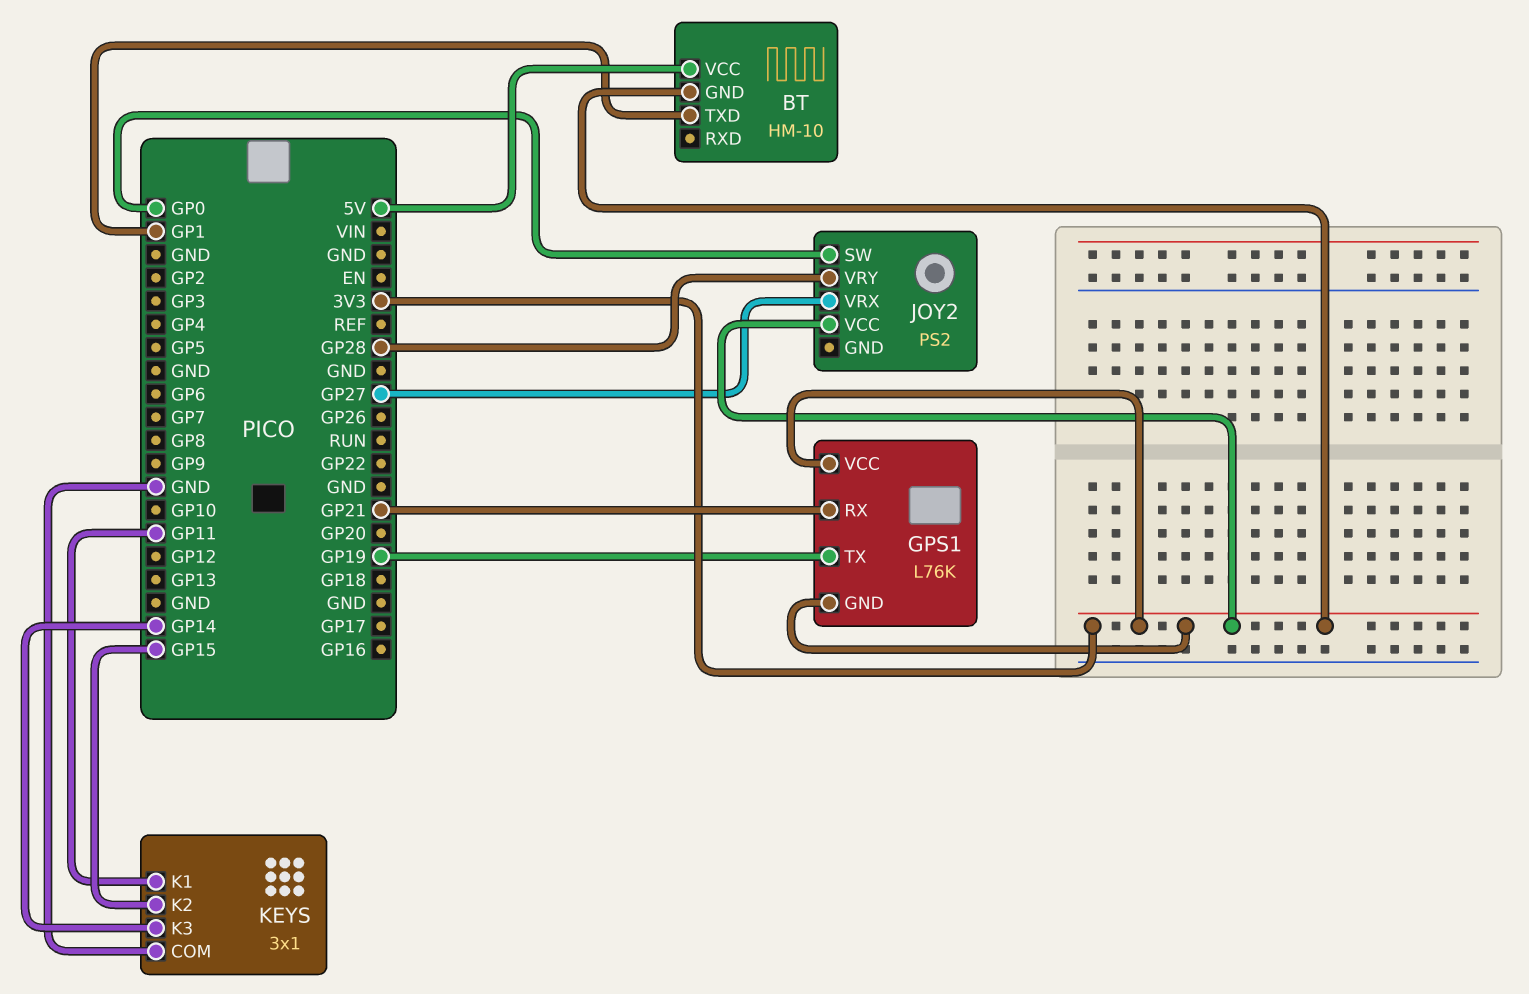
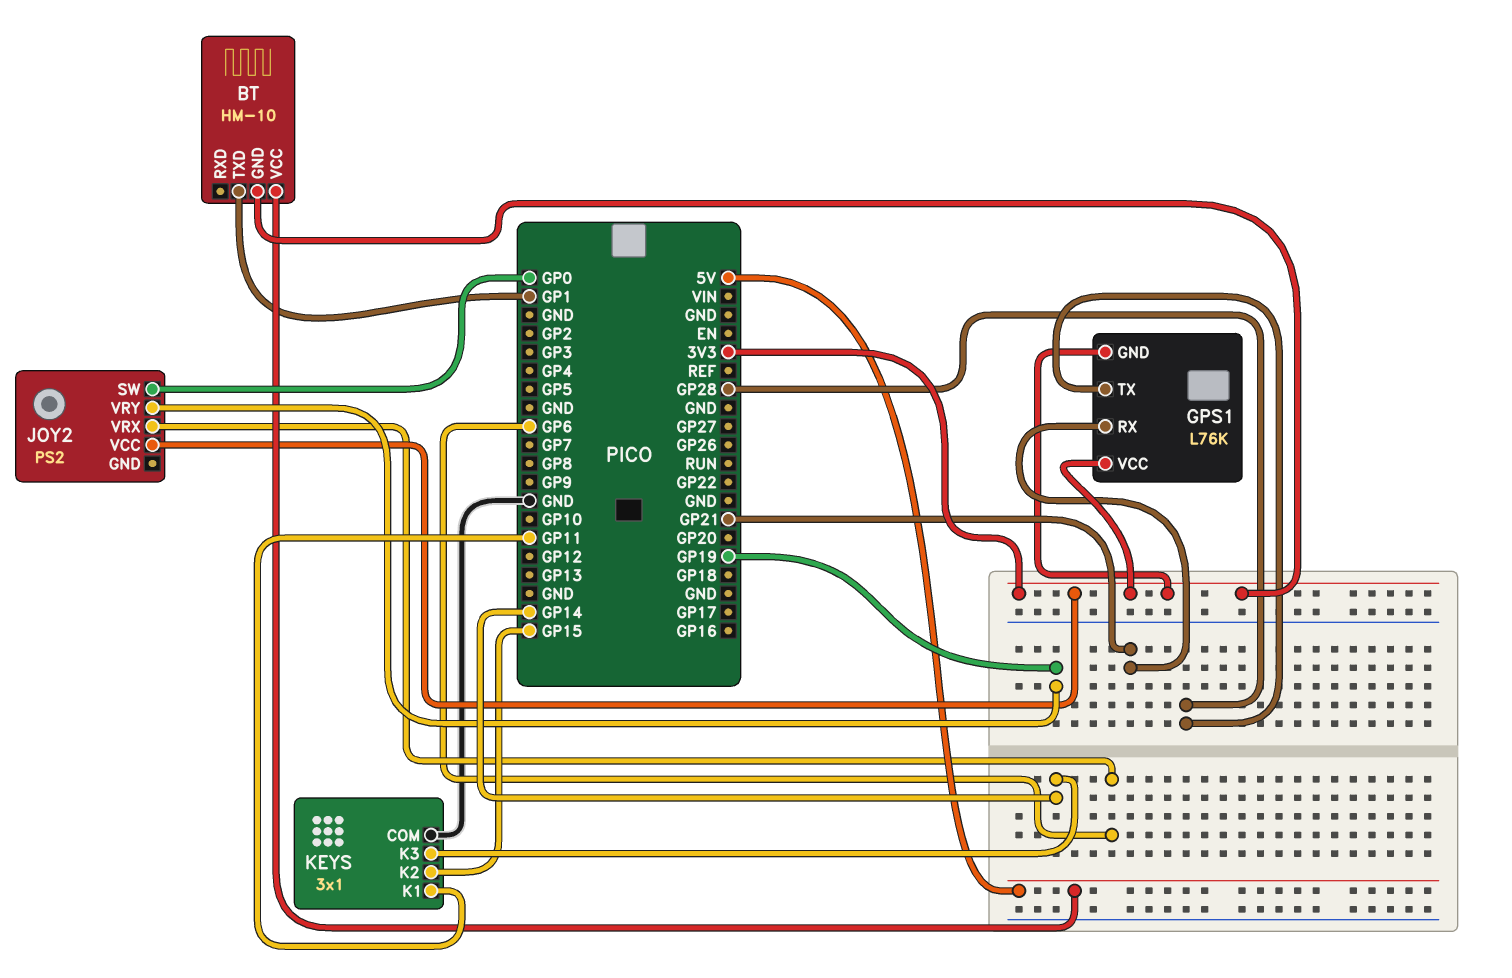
GPS1 pin TX: GP19 -> GP28
JOY2 pin VRX: GP27 -> GP6
JOY2 pin VRY: GP28 -> GP19

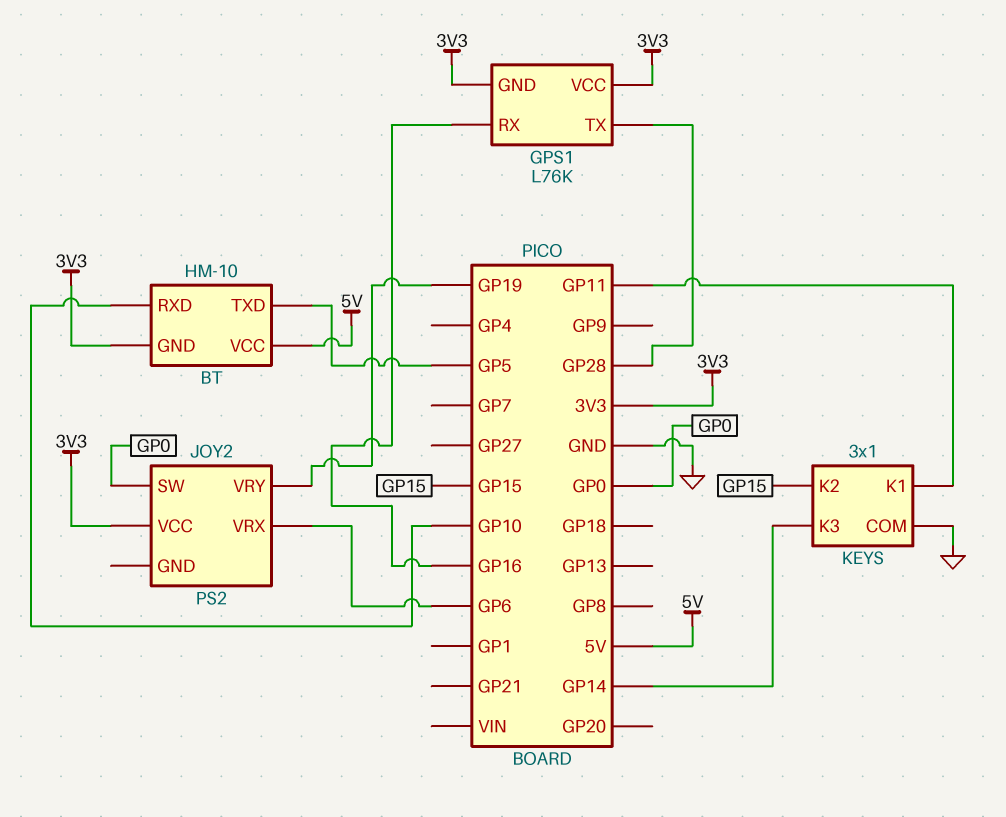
BT pin RXD: none -> GP10
BT pin TXD: GP1 -> GP5
GPS1 pin RX: GP21 -> GP16

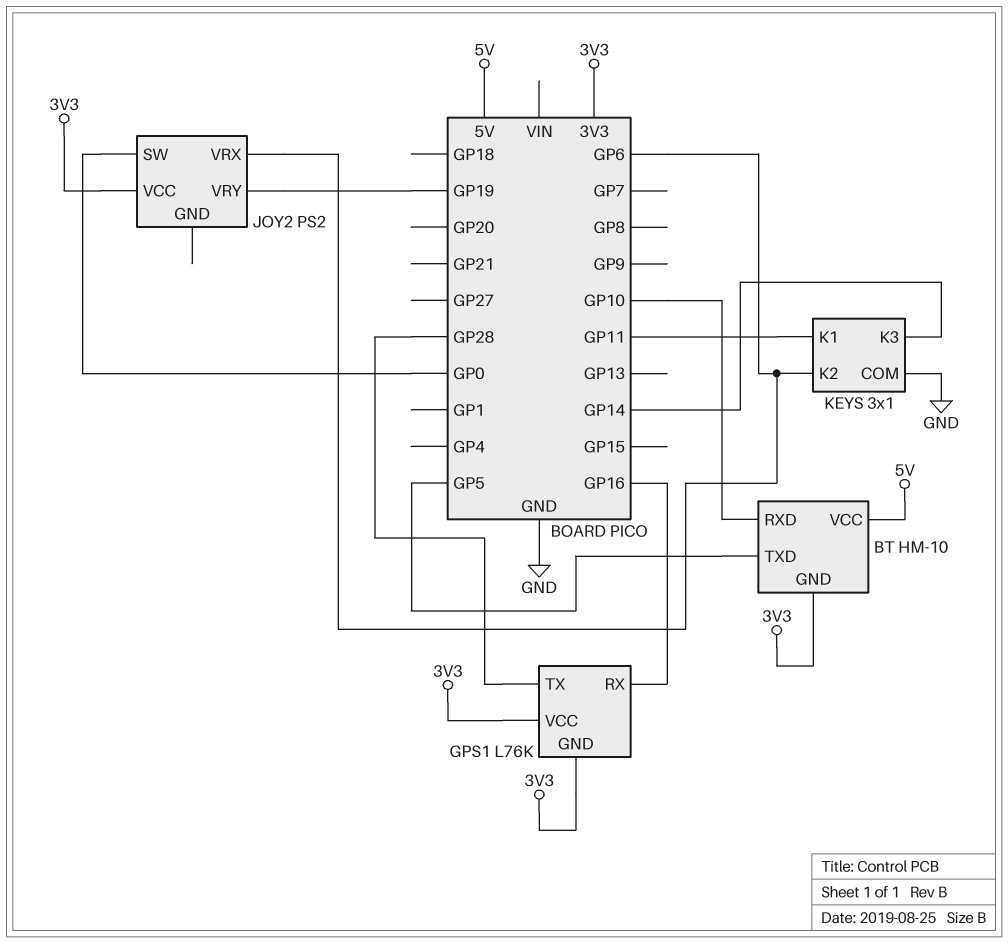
KEYS pin K2: GP15 -> GP6

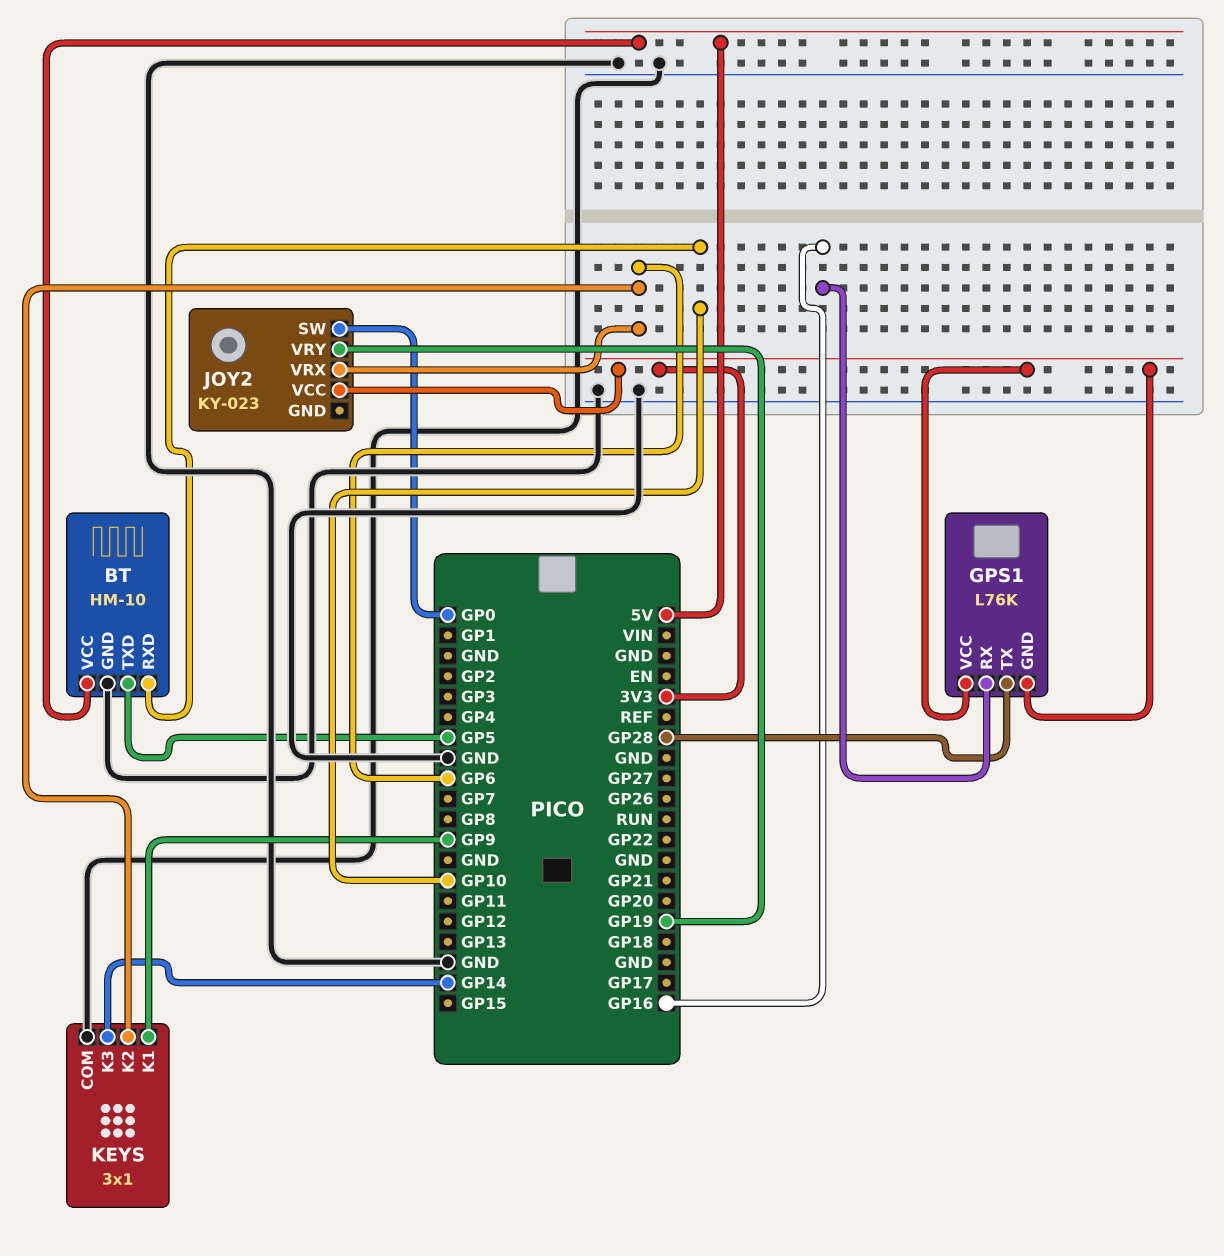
BT pin GND: 3V3 -> GND
JOY2: PS2 -> KY-023
KEYS pin K1: GP11 -> GP9

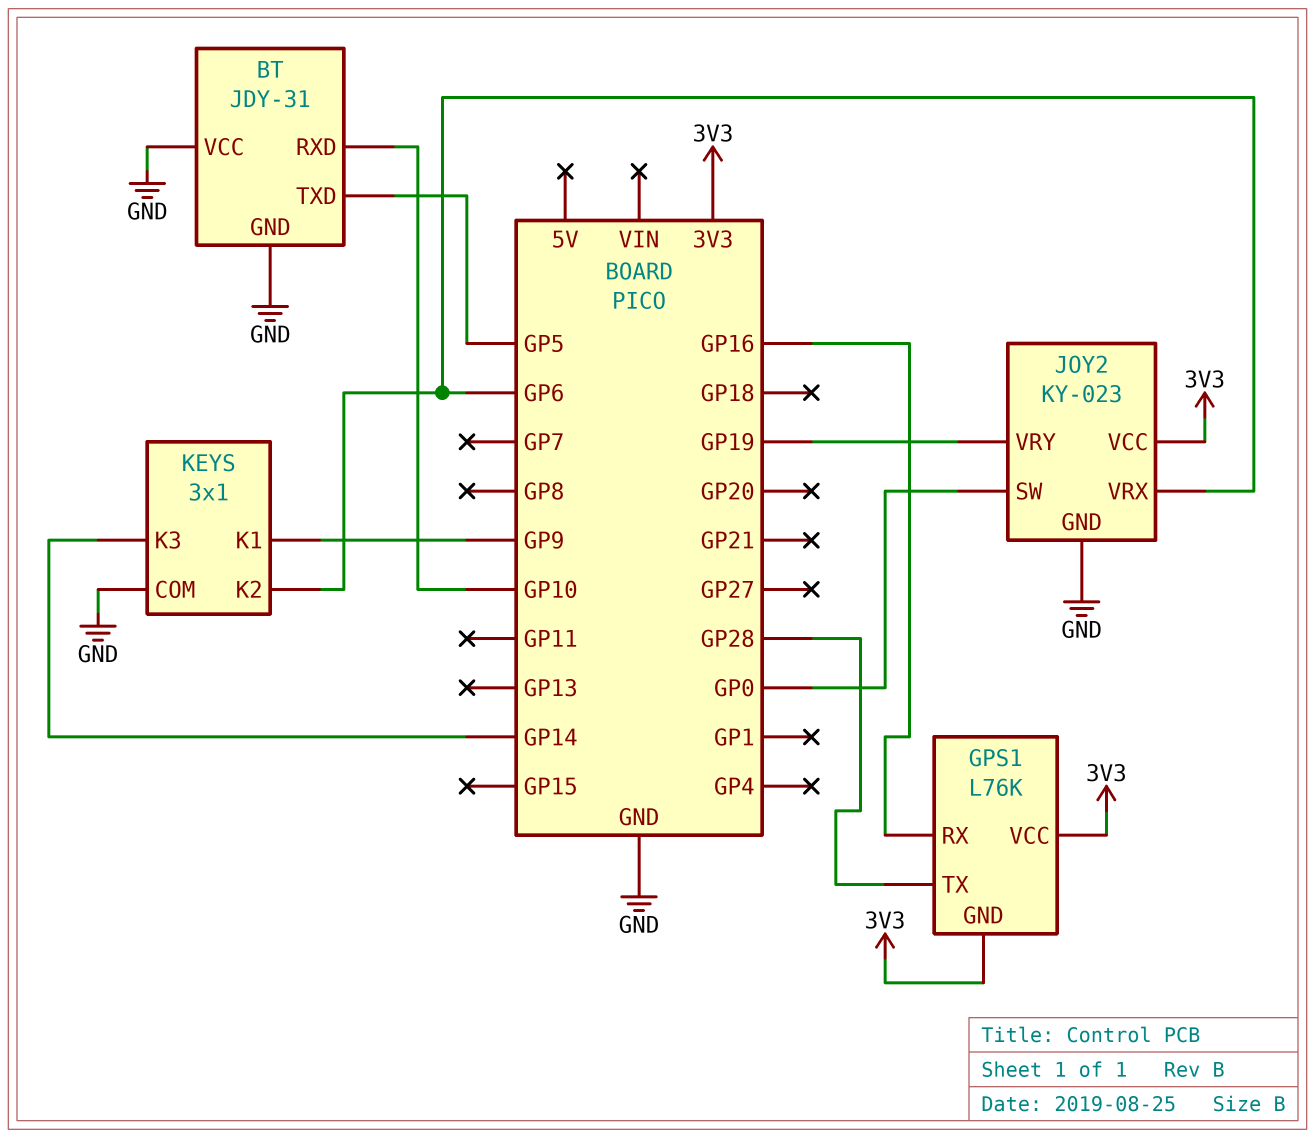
BT: HM-10 -> JDY-31
BT pin VCC: 5V -> GND
JOY2 pin GND: none -> GND

